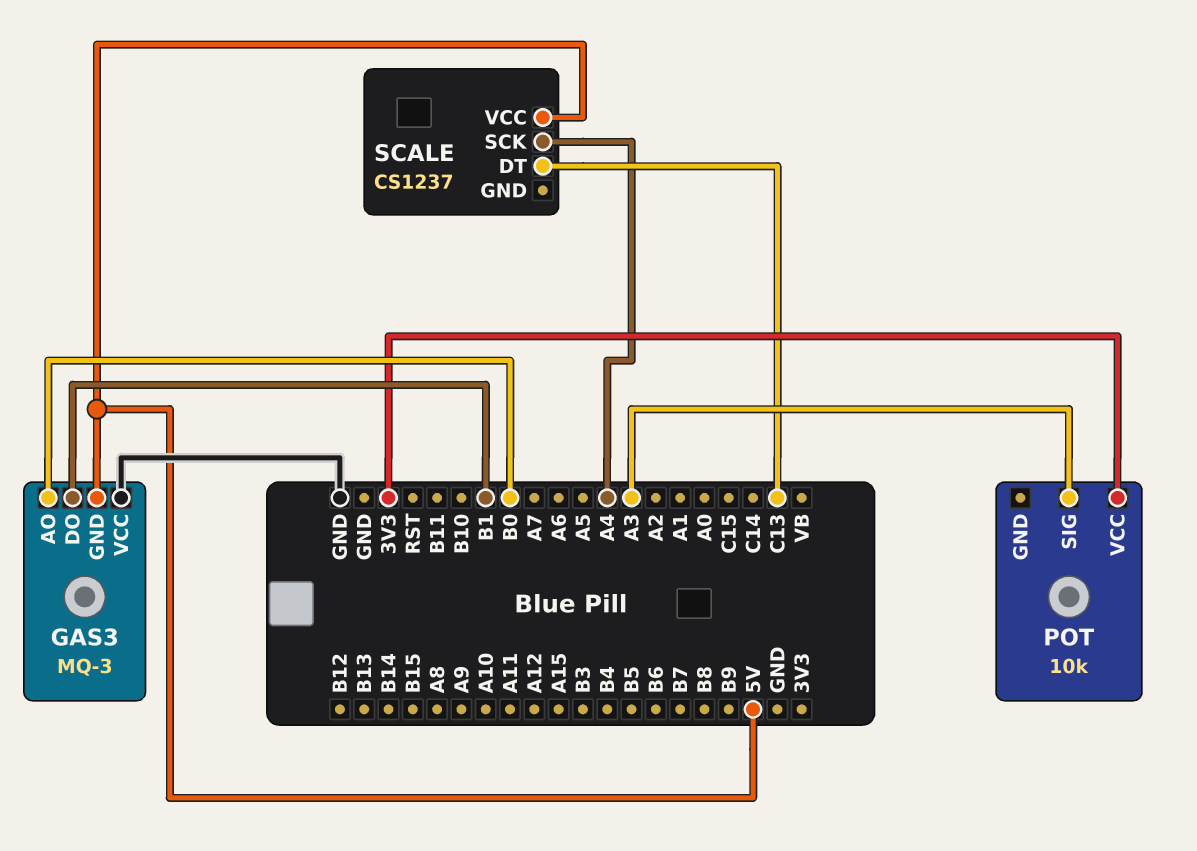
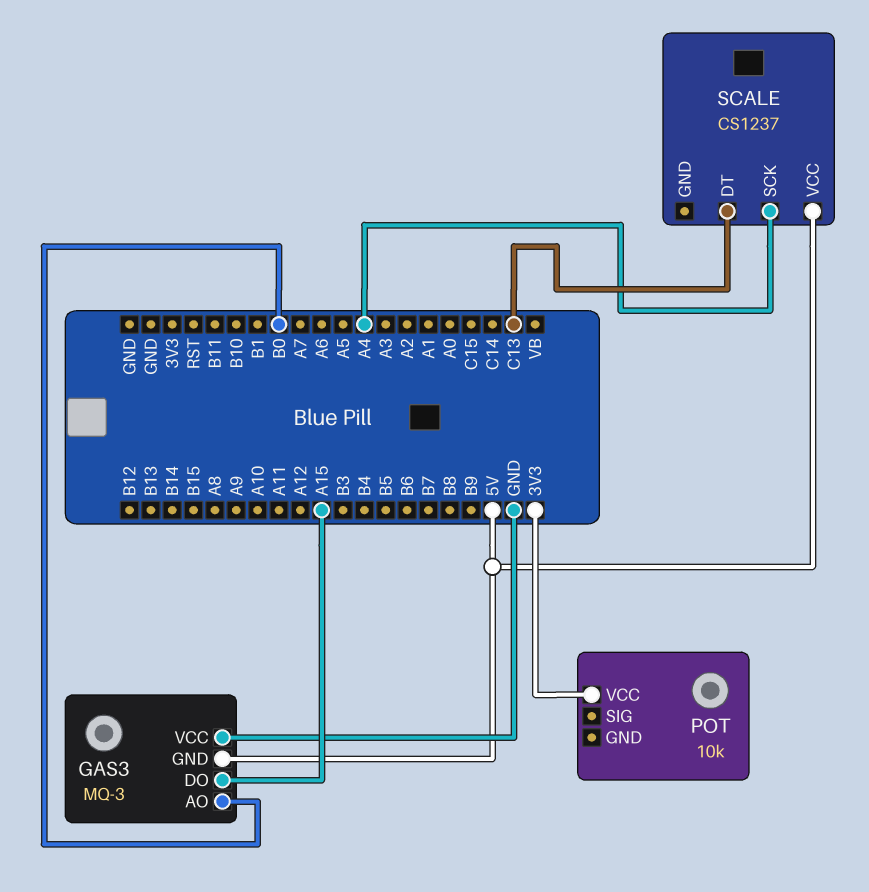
GAS3 pin DO: B1 -> A15
POT pin SIG: A3 -> none

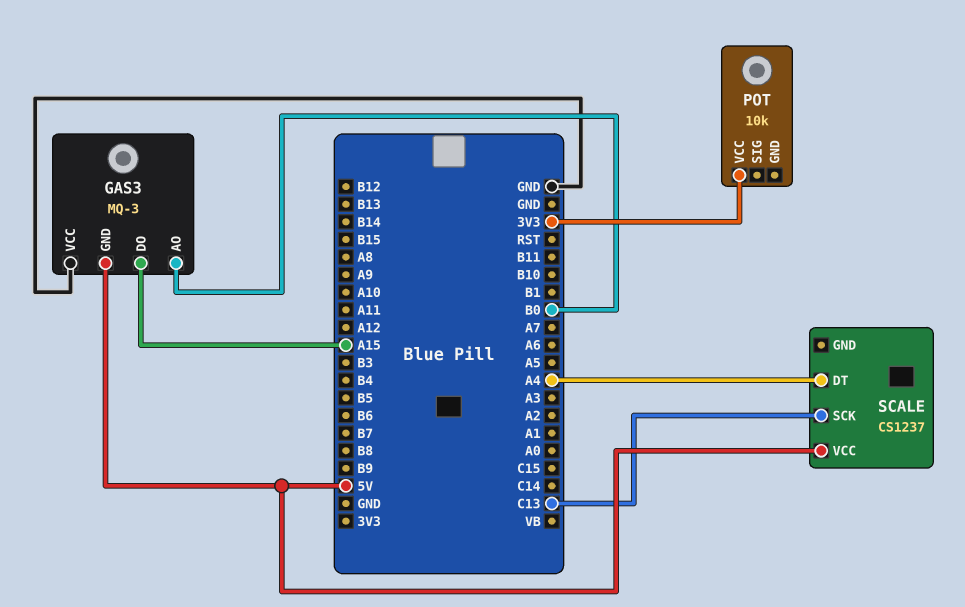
SCALE pin DT: C13 -> A4
SCALE pin SCK: A4 -> C13

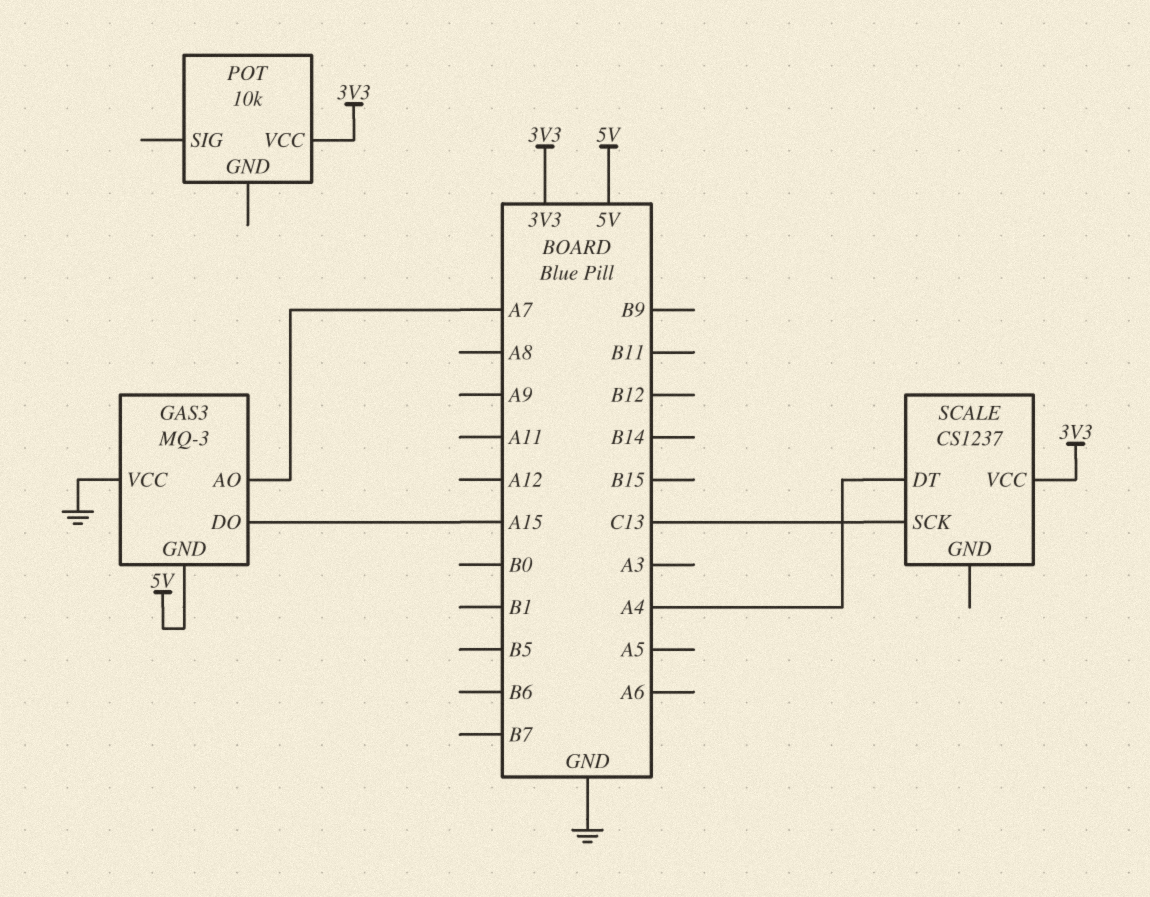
GAS3 pin AO: B0 -> A7
SCALE pin VCC: 5V -> 3V3

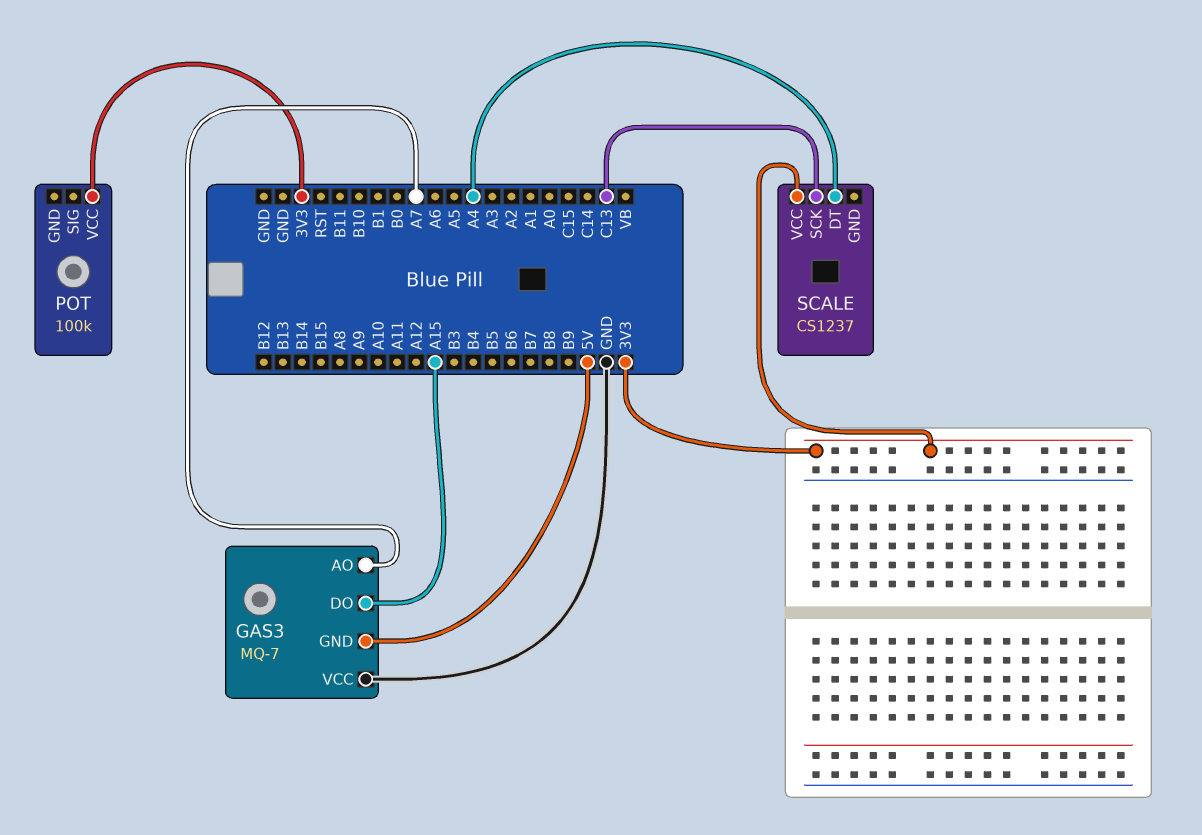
GAS3: MQ-3 -> MQ-7
POT: 10k -> 100k

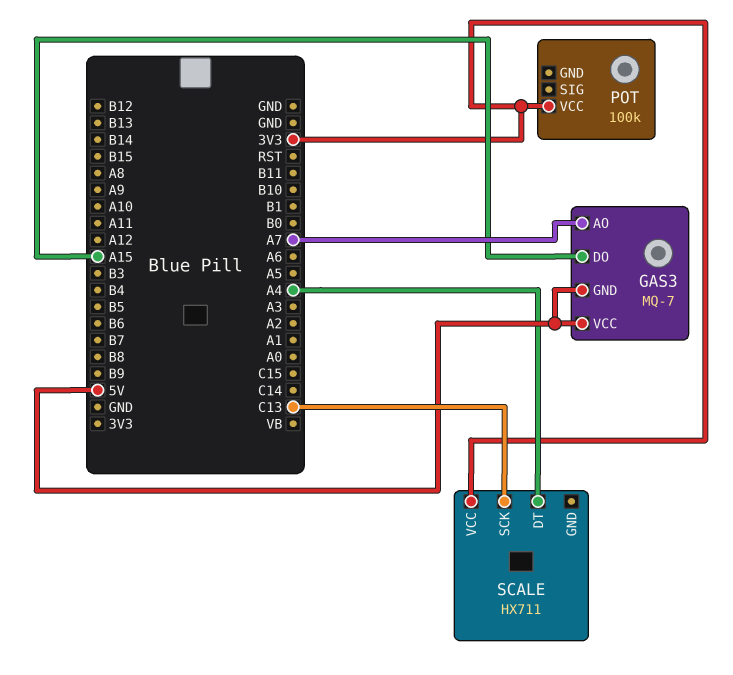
GAS3 pin VCC: GND -> 5V
SCALE: CS1237 -> HX711

